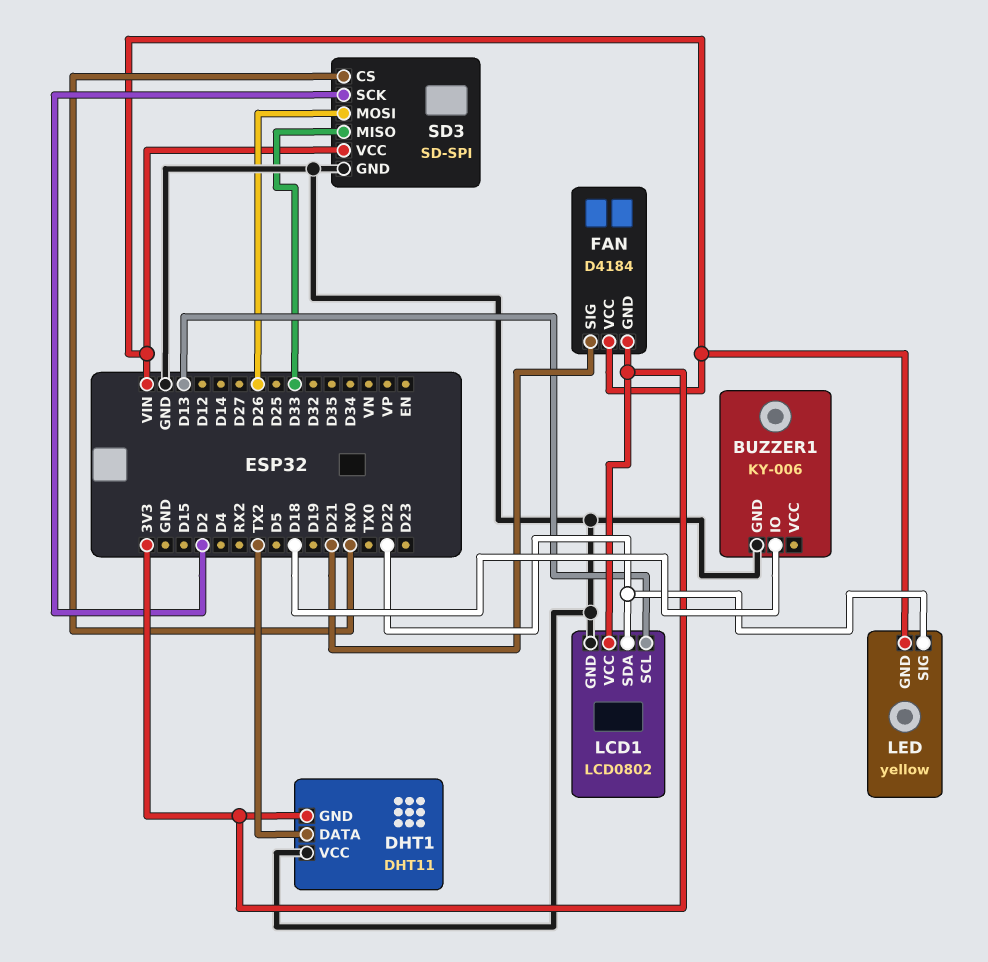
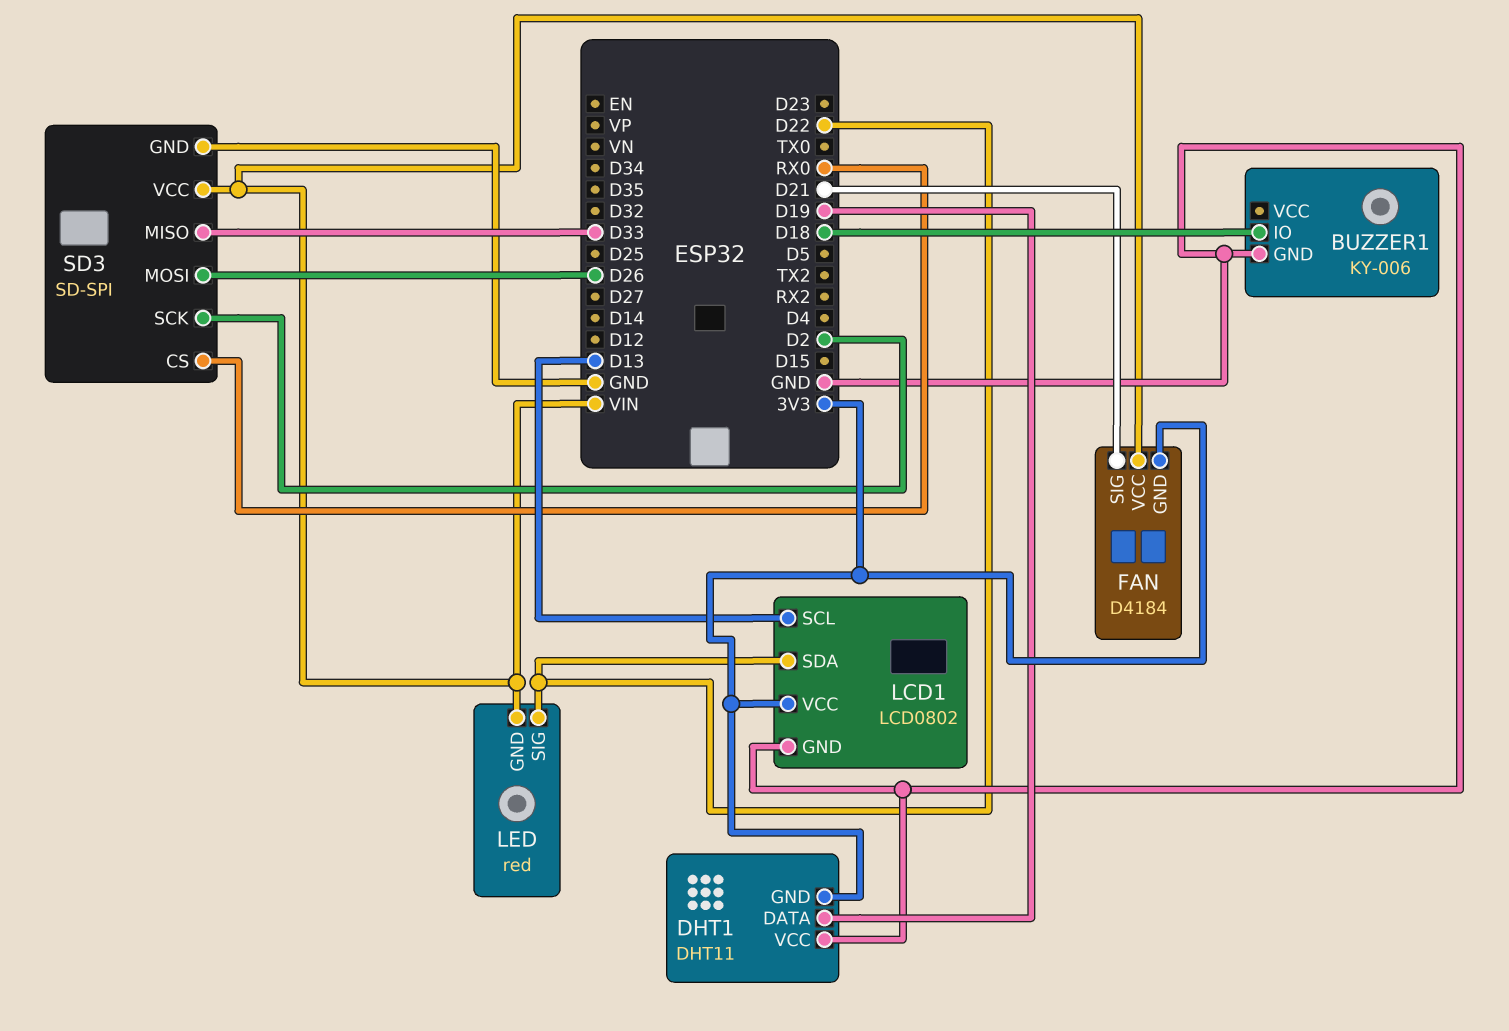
DHT1 pin DATA: TX2 -> D19
LED: yellow -> red

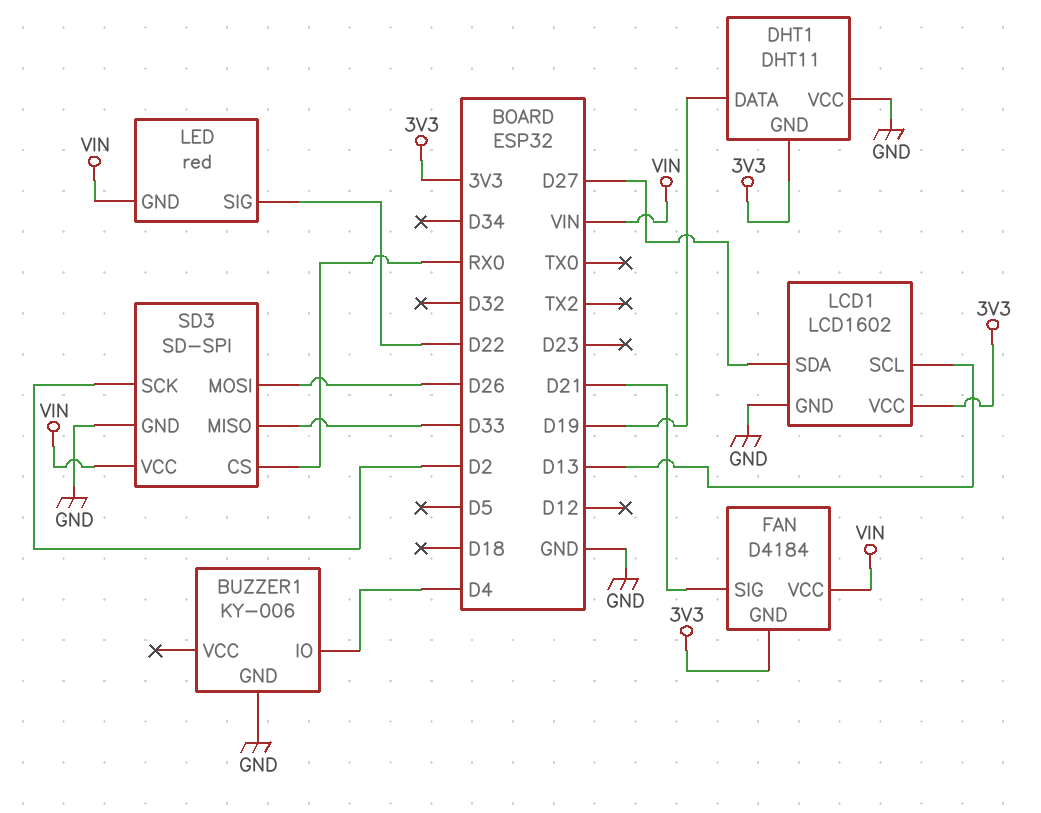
BUZZER1 pin IO: D18 -> D4
LCD1: LCD0802 -> LCD1602
LCD1 pin SDA: D22 -> D27

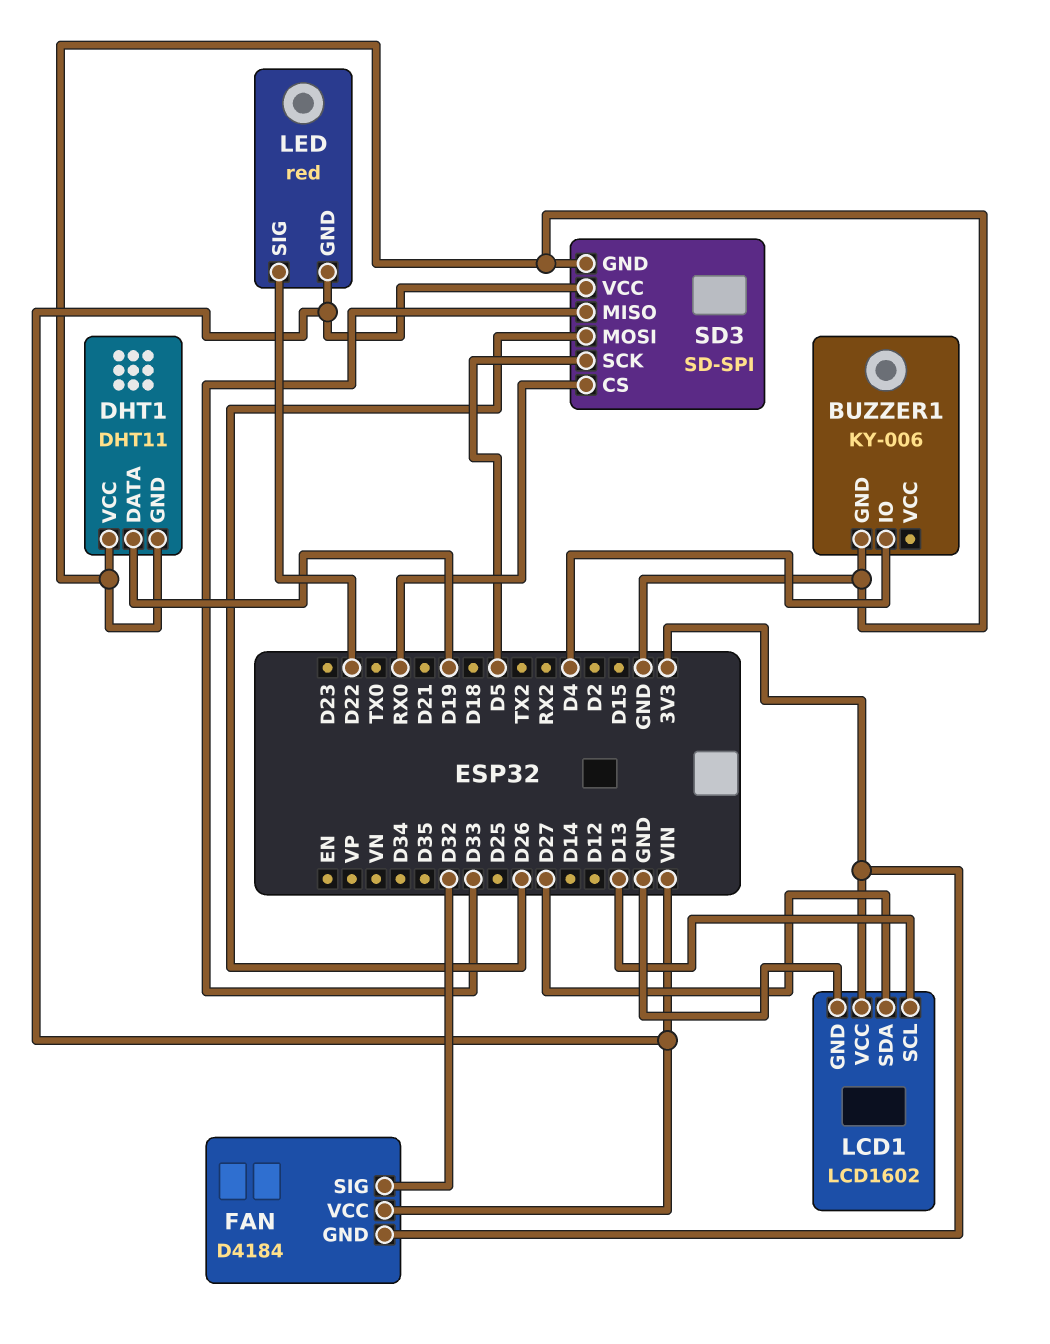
DHT1 pin GND: 3V3 -> GND
FAN pin SIG: D21 -> D32
SD3 pin SCK: D2 -> D5

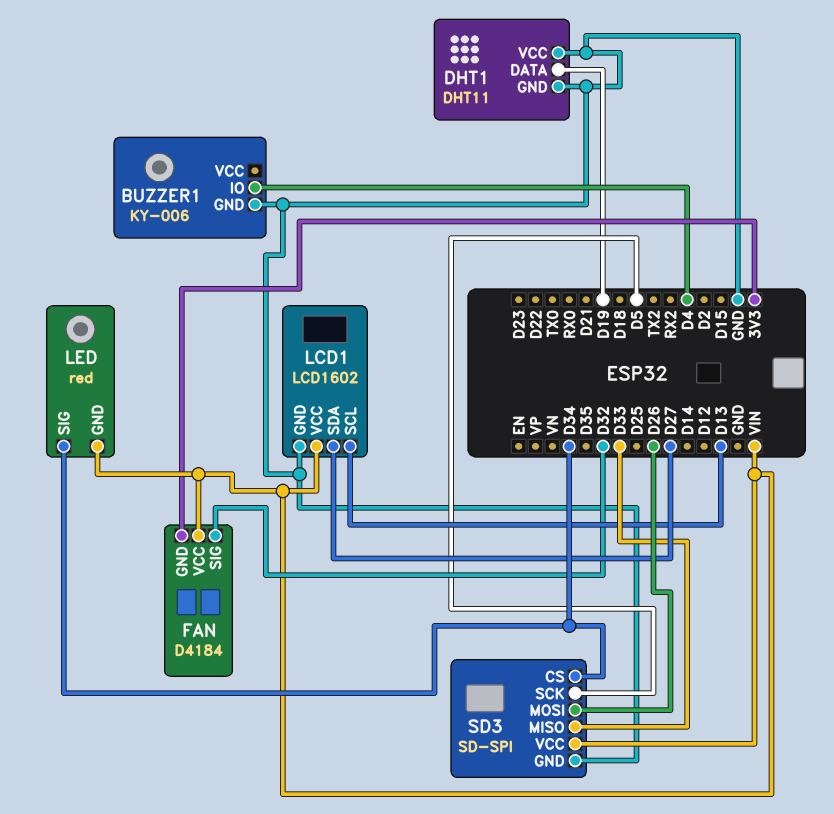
LCD1 pin VCC: 3V3 -> VIN
LED pin SIG: D22 -> D34
SD3 pin CS: RX0 -> D34

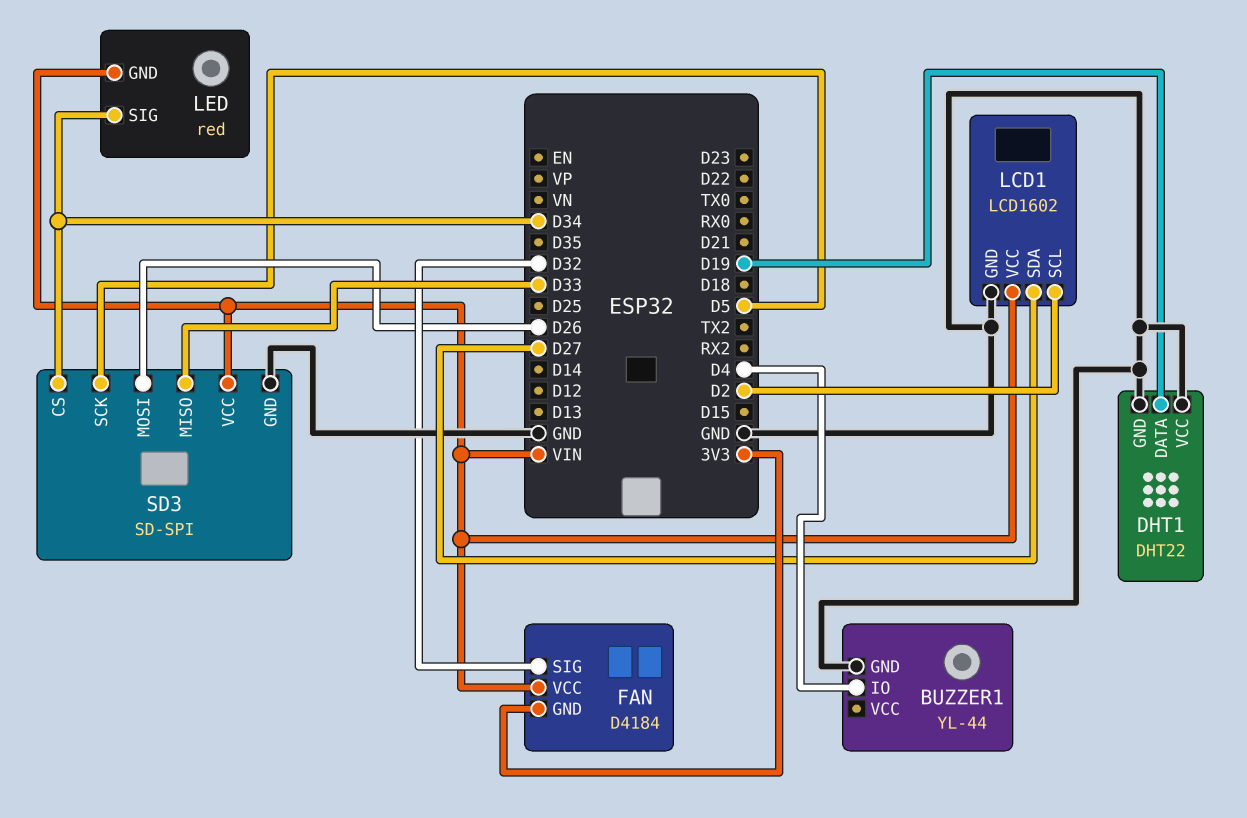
BUZZER1: KY-006 -> YL-44
DHT1: DHT11 -> DHT22
LCD1 pin SCL: D13 -> D2

